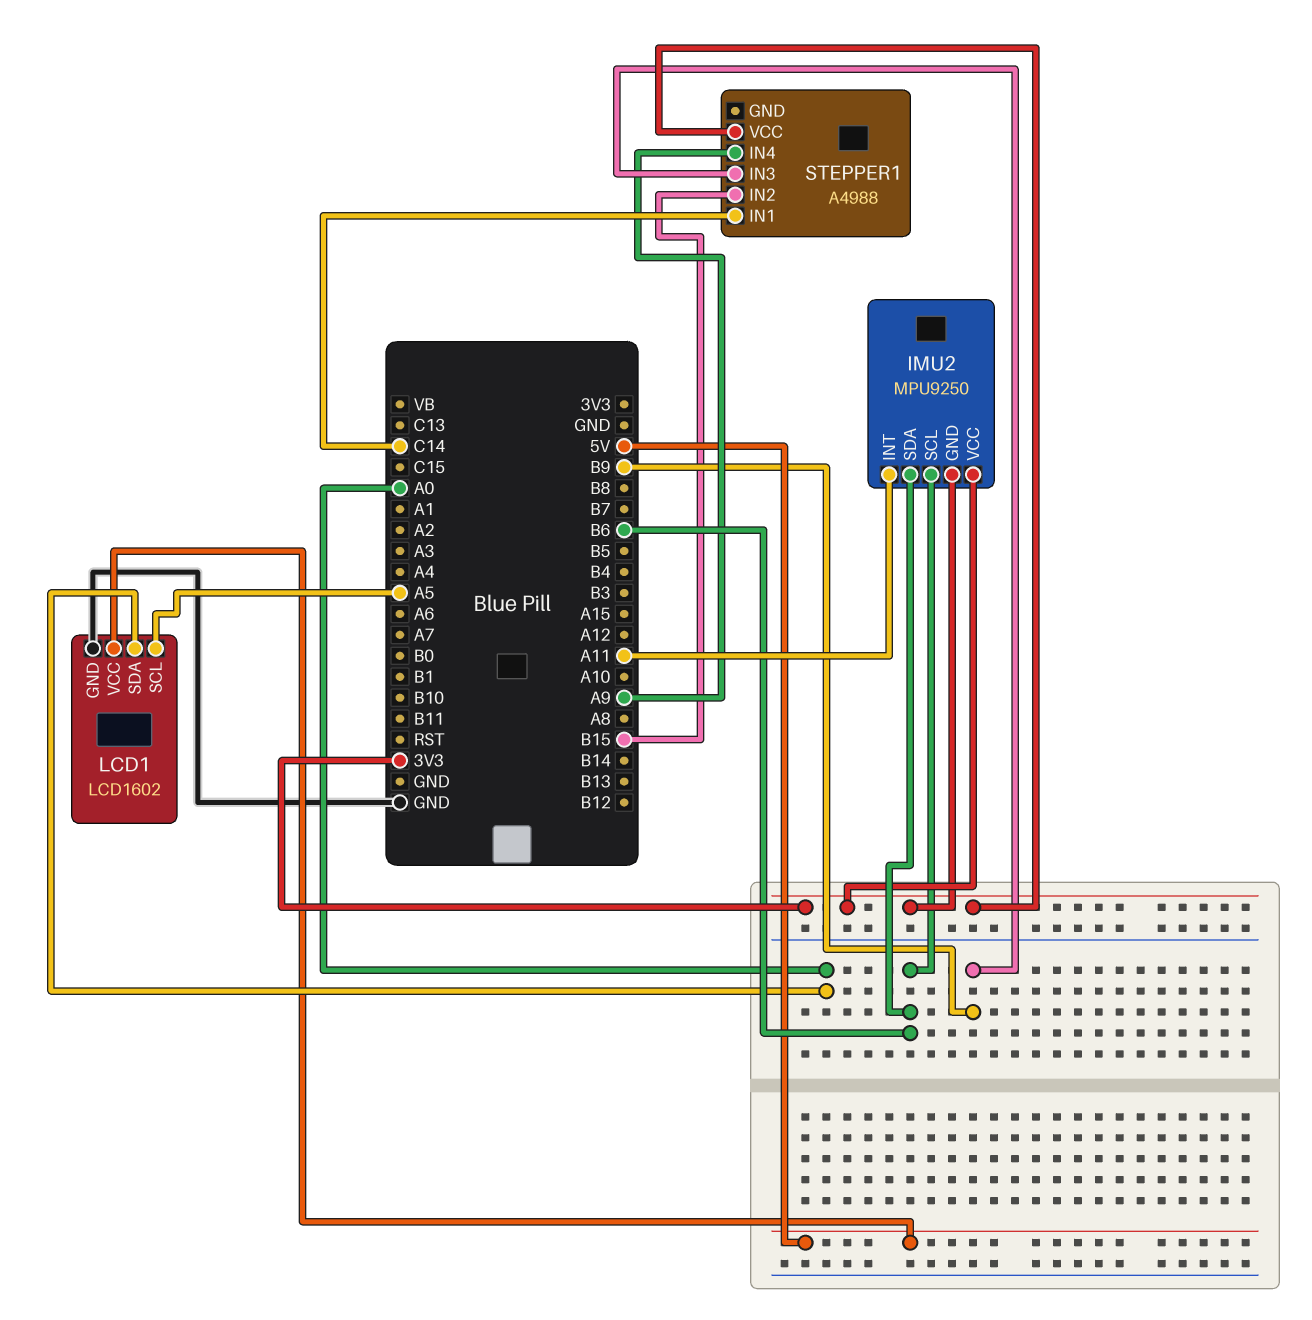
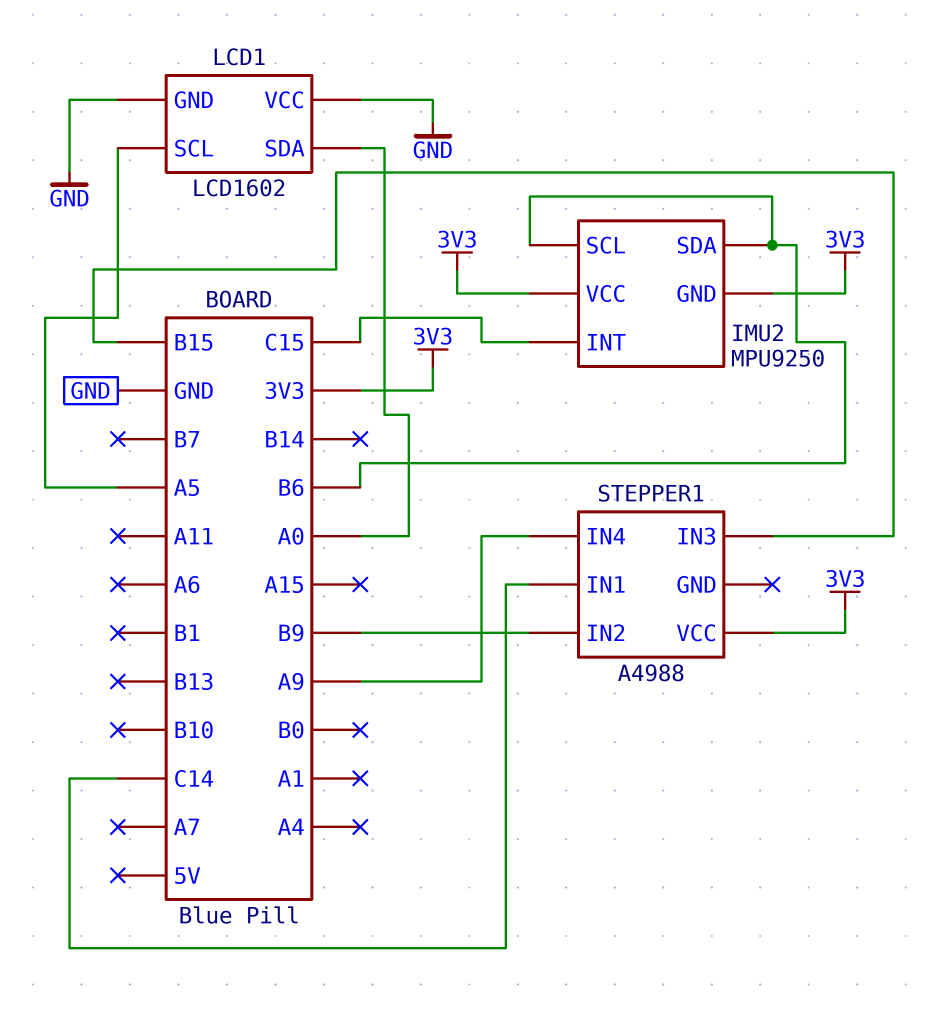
IMU2 pin INT: A11 -> C15
LCD1 pin VCC: 5V -> GND
STEPPER1 pin IN2: B15 -> B9
STEPPER1 pin IN3: B9 -> B15

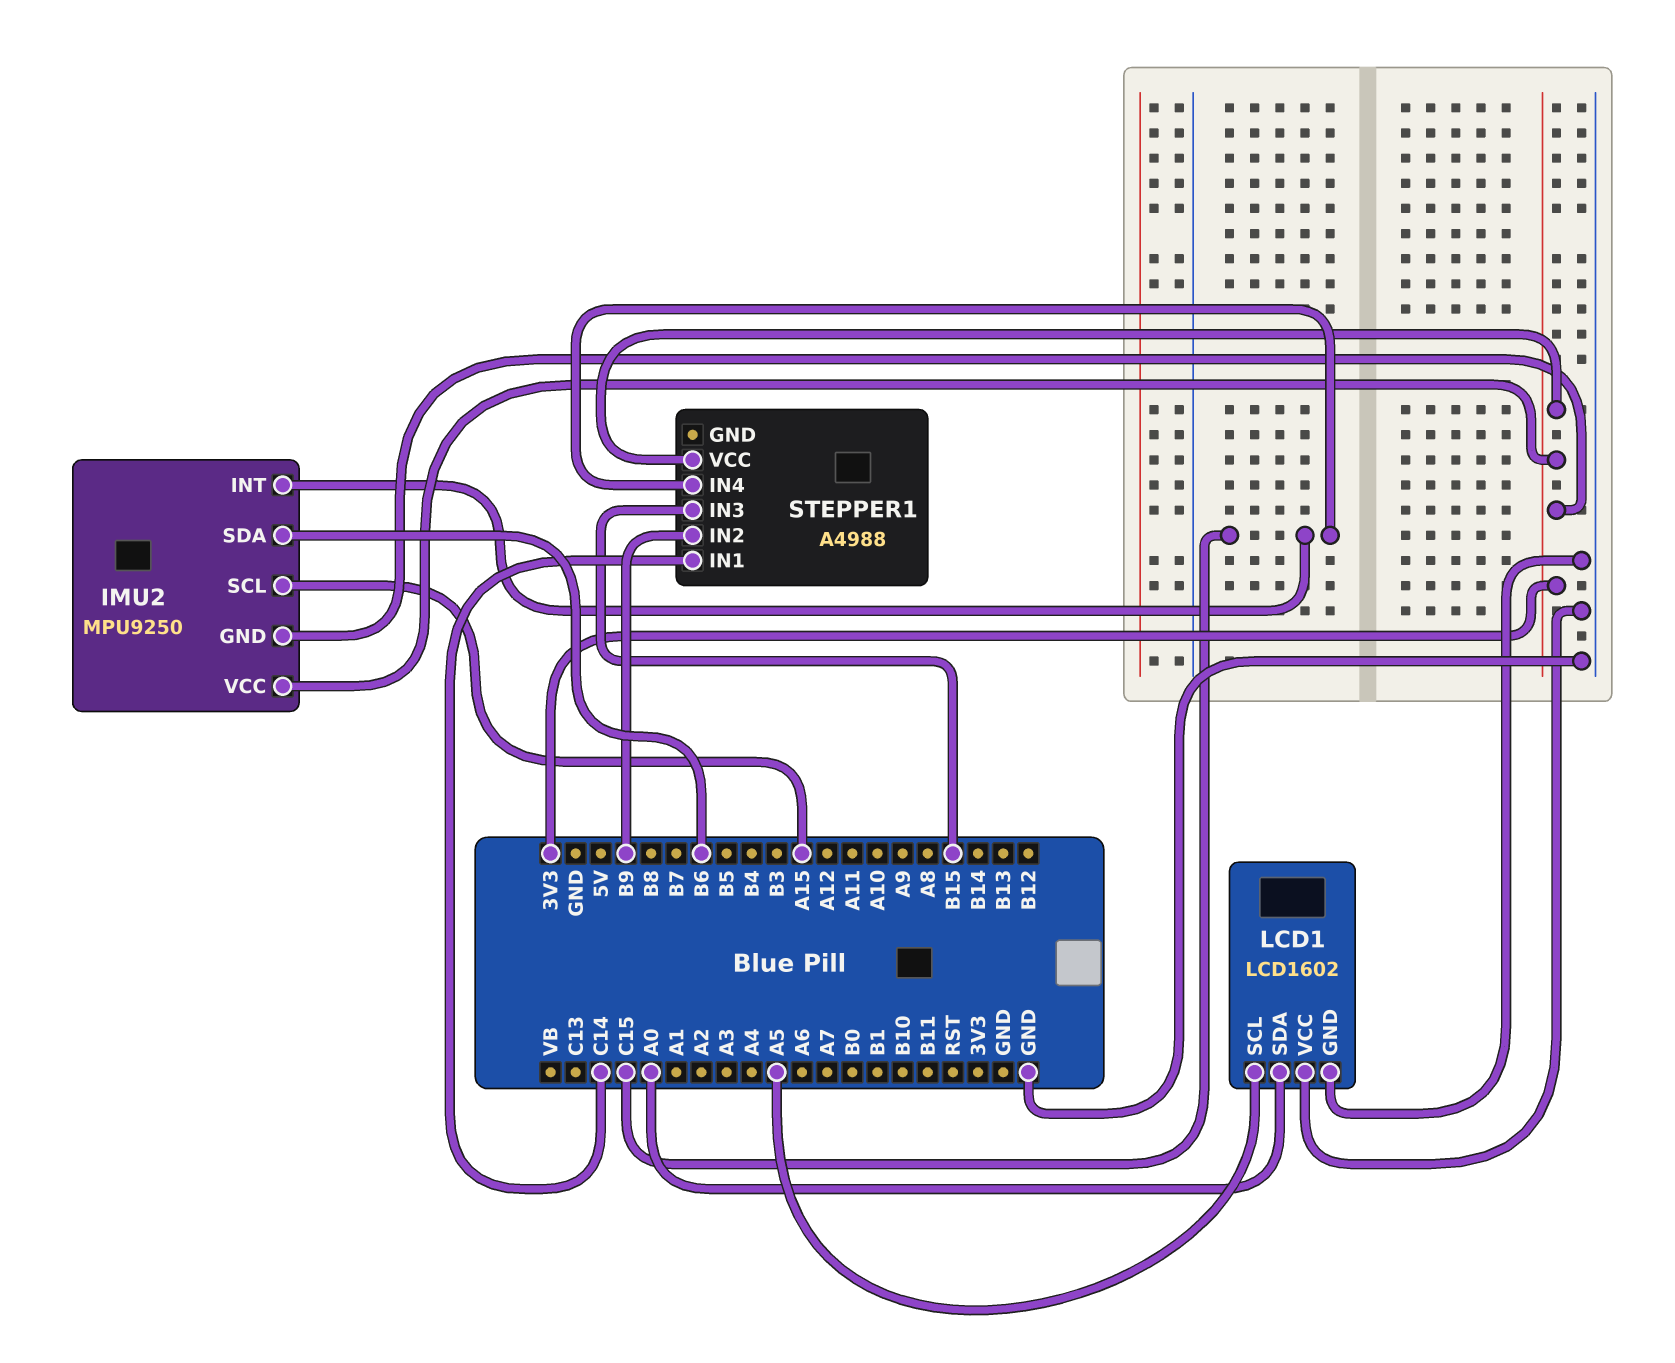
IMU2 pin SCL: B6 -> A15
STEPPER1 pin IN4: A9 -> C15

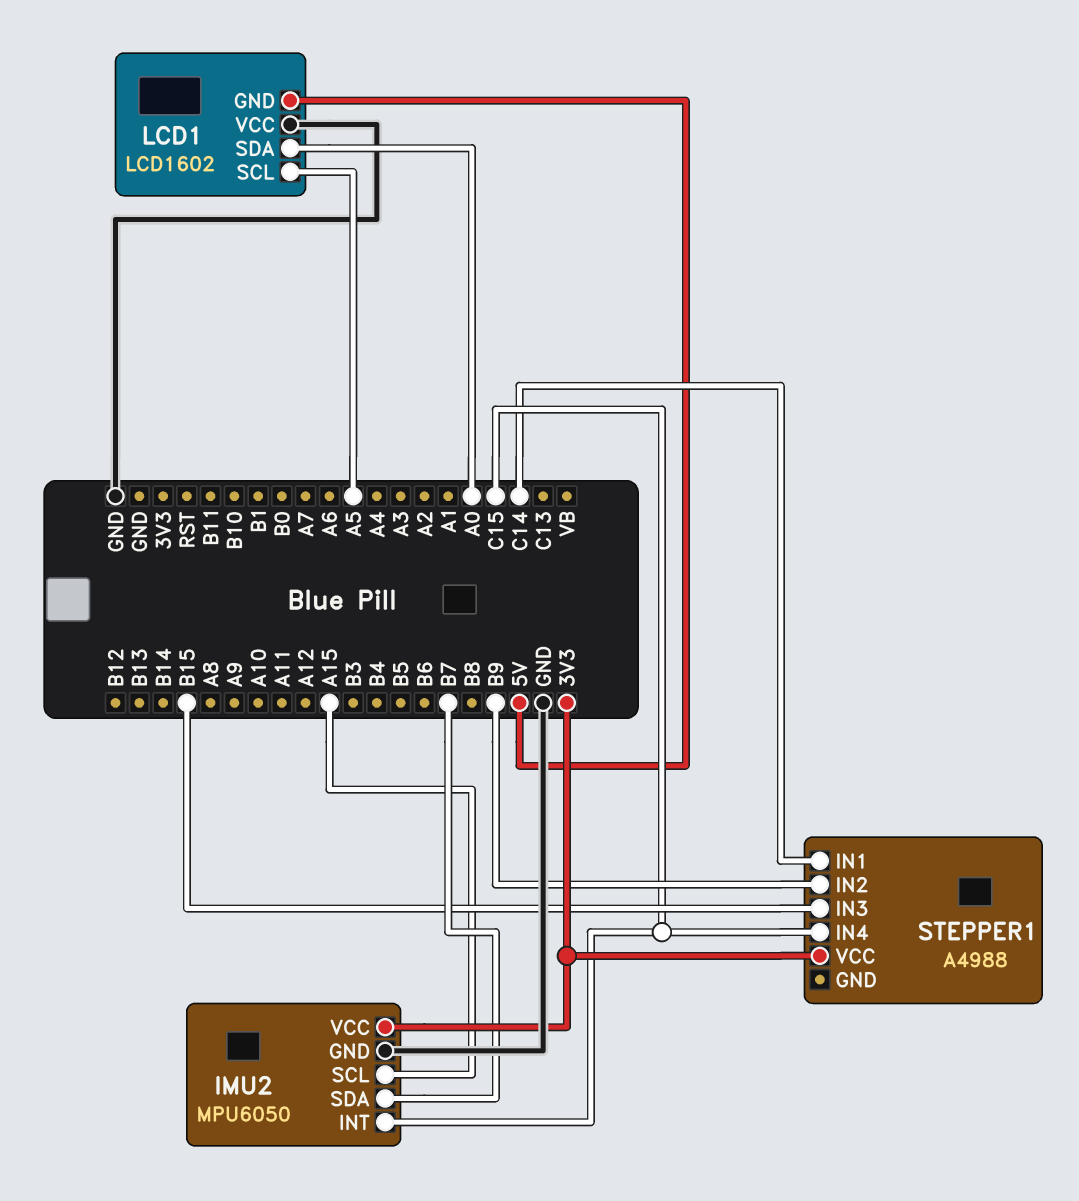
IMU2: MPU9250 -> MPU6050
IMU2 pin GND: 3V3 -> GND
IMU2 pin SDA: B6 -> B7
LCD1 pin GND: GND -> 5V

